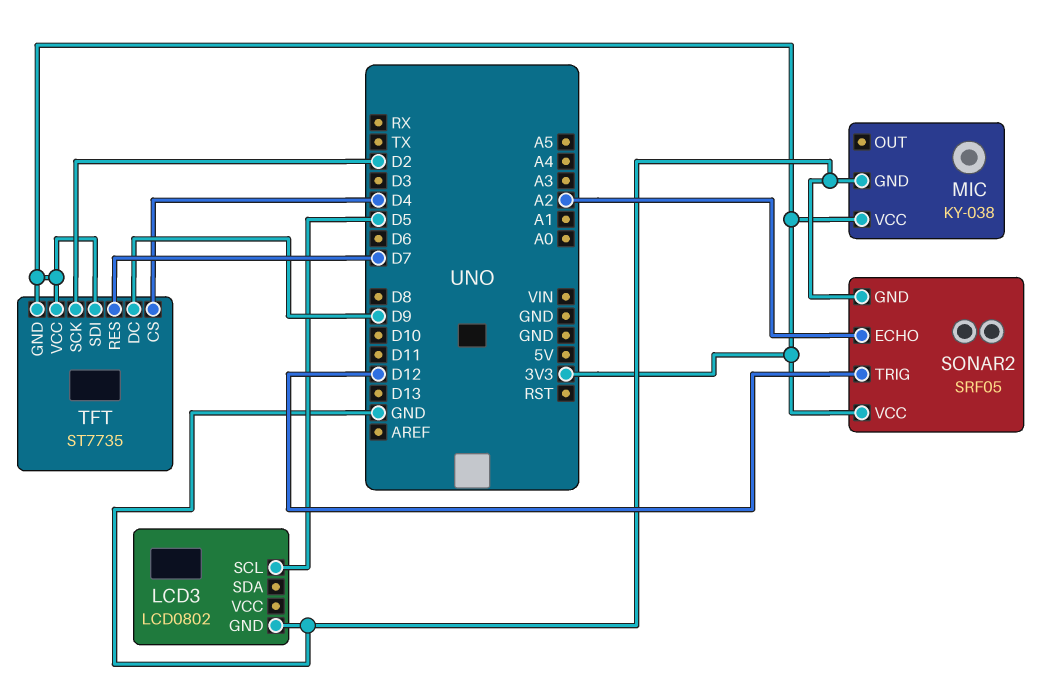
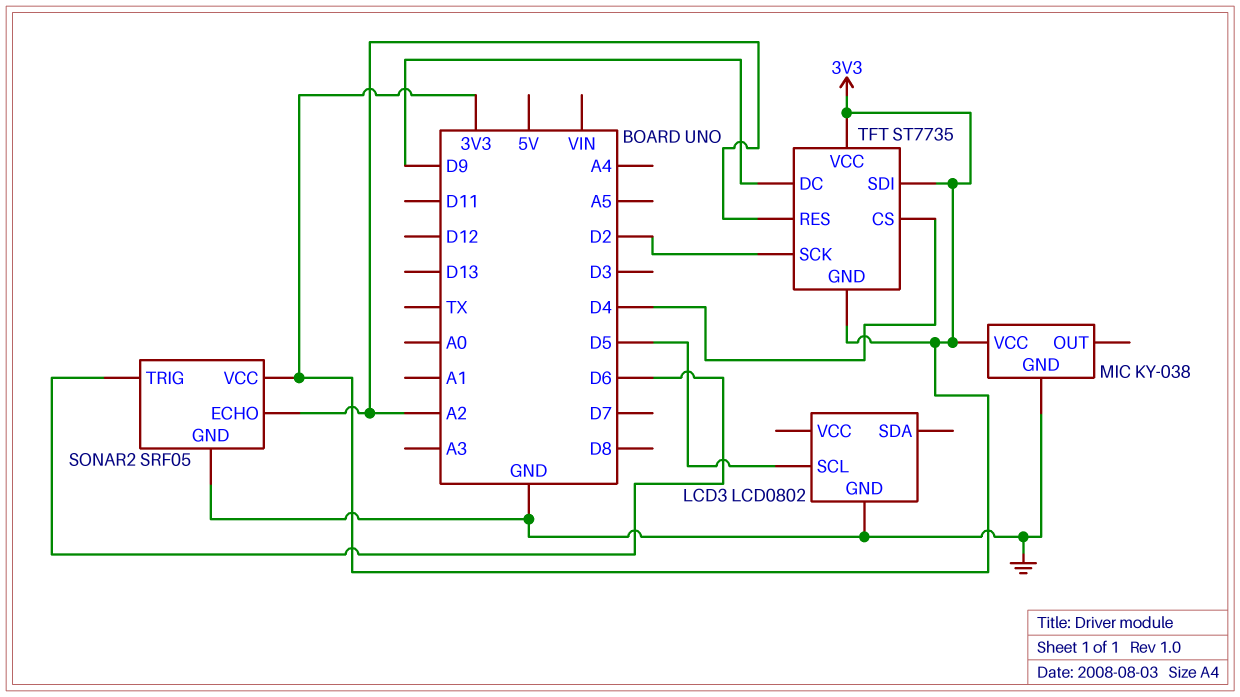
SONAR2 pin TRIG: D12 -> D6
TFT pin RES: D7 -> A2

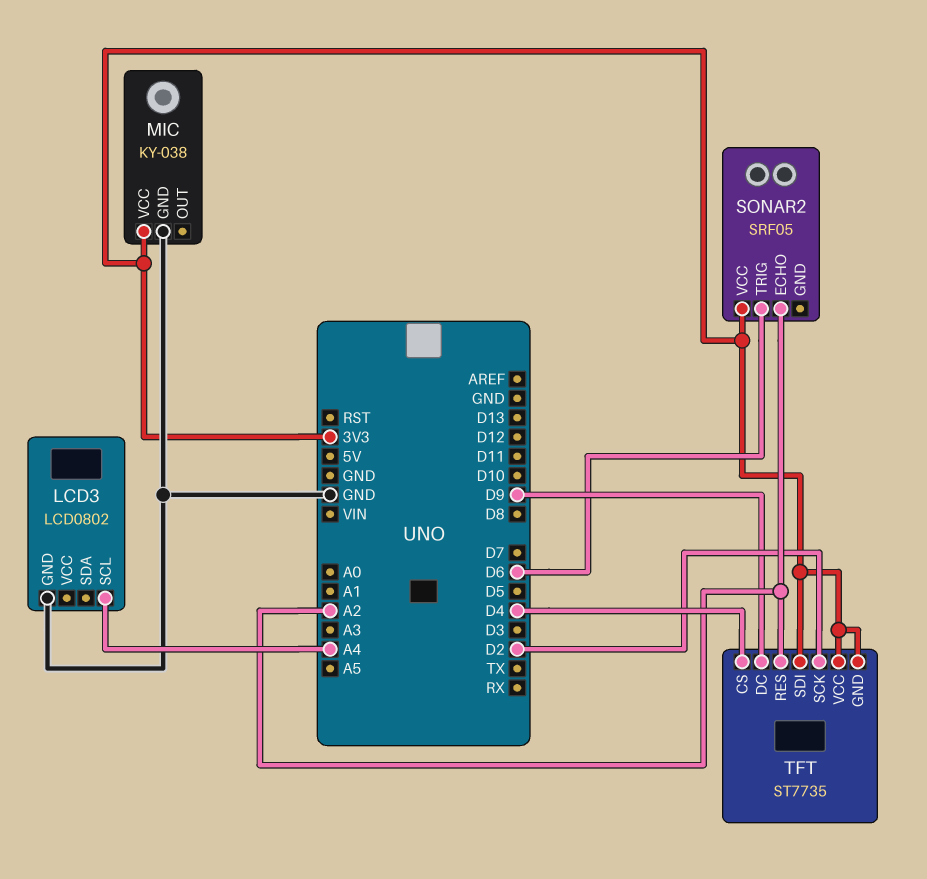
LCD3 pin SCL: D5 -> A4
SONAR2 pin GND: GND -> none

